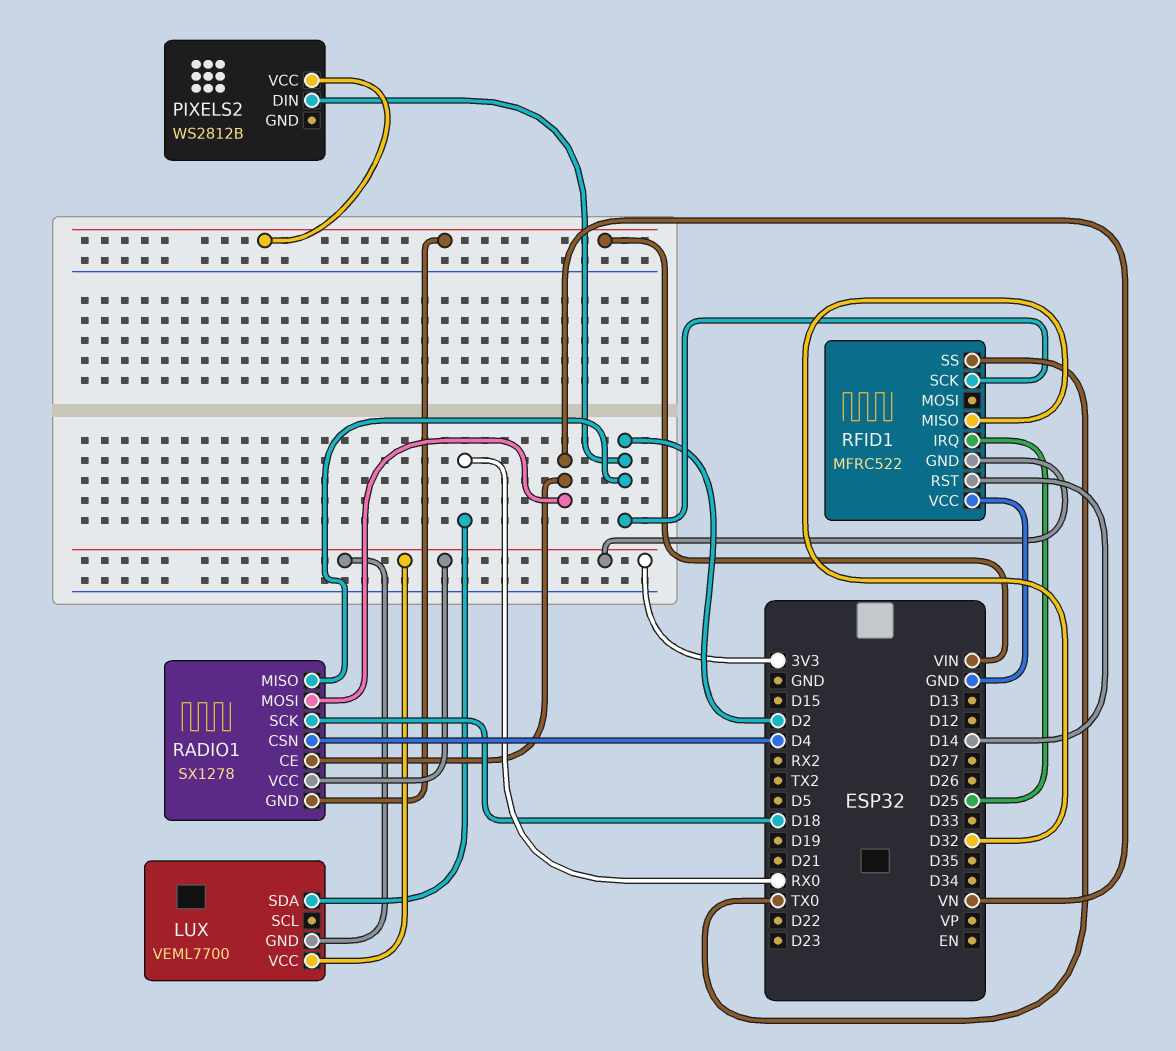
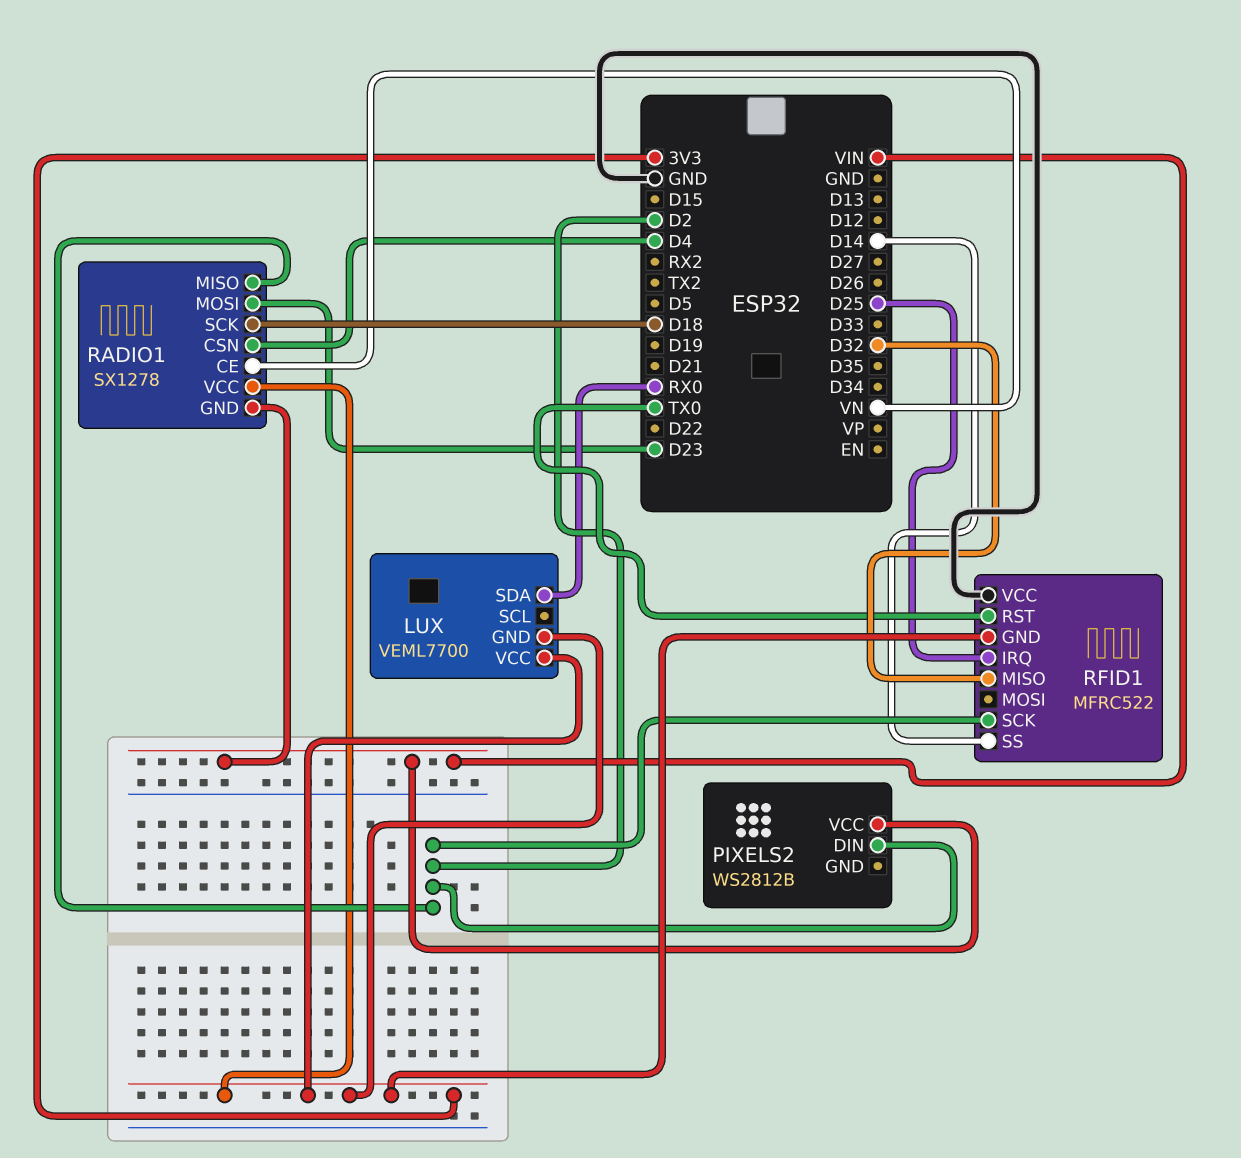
RADIO1 pin MOSI: VN -> D23
RFID1 pin RST: D14 -> TX0
RFID1 pin SS: TX0 -> D14

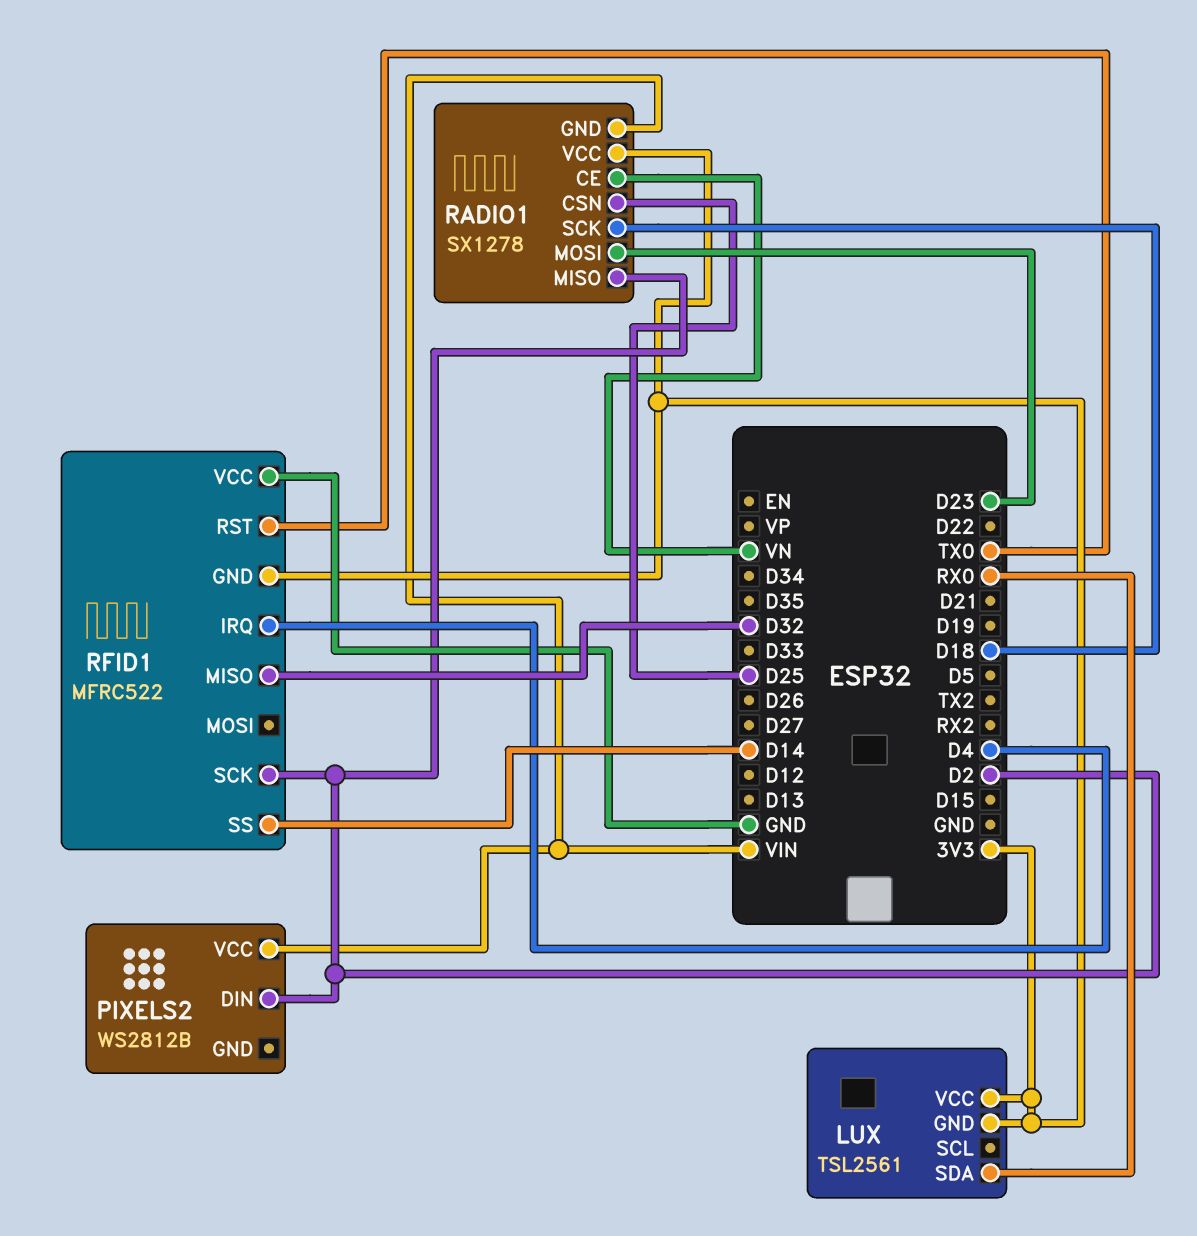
LUX: VEML7700 -> TSL2561
RADIO1 pin CSN: D4 -> D25
RFID1 pin IRQ: D25 -> D4

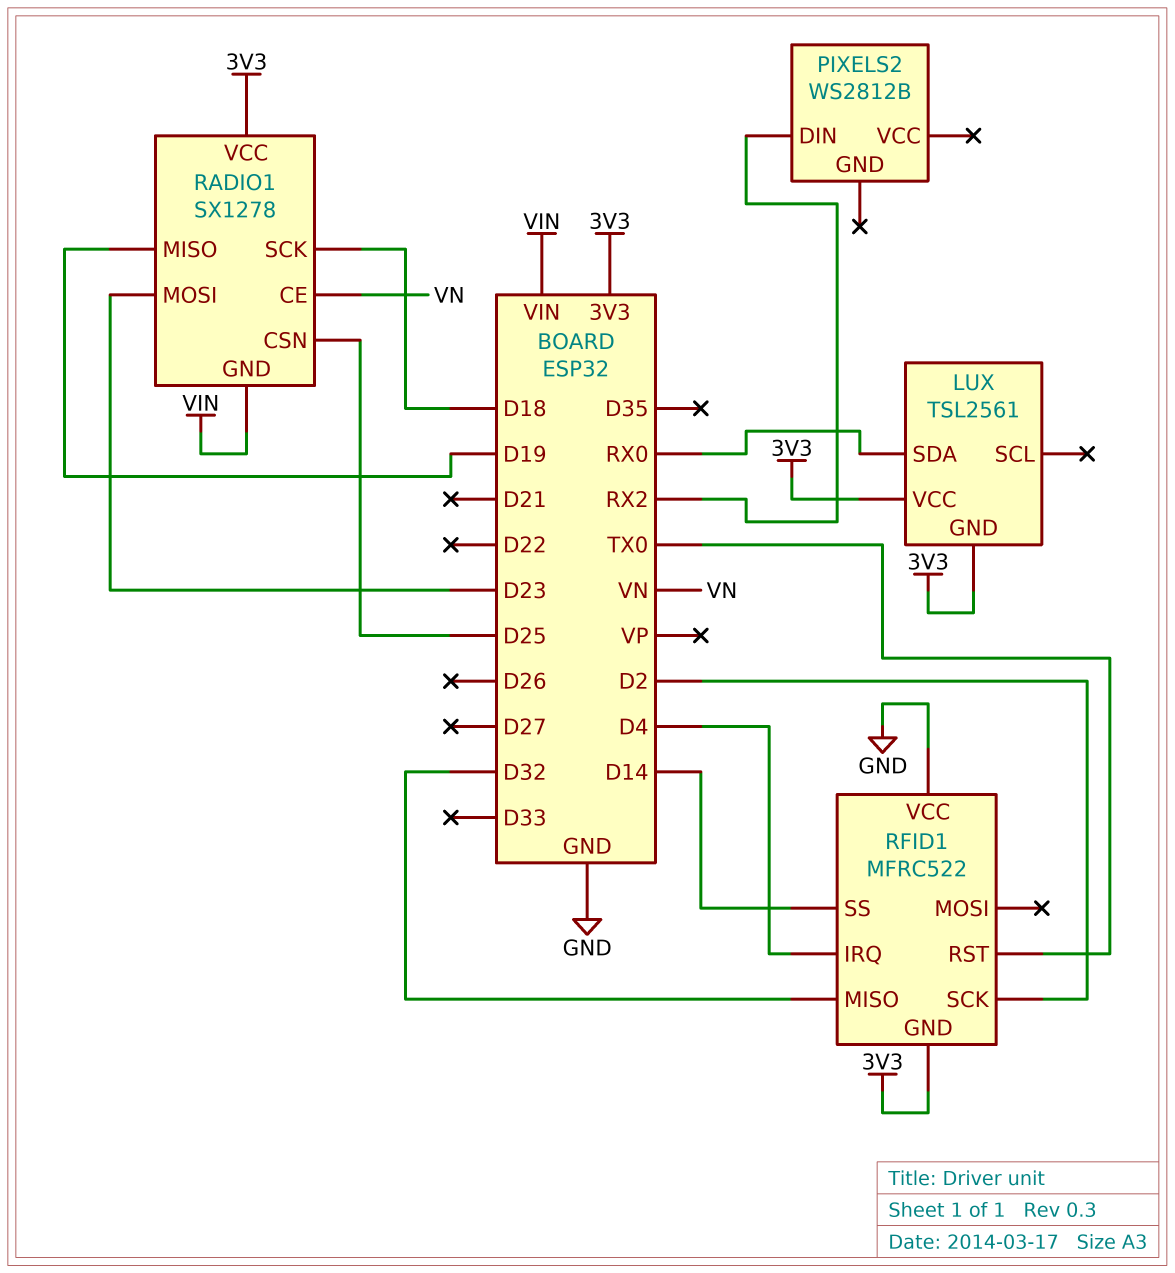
PIXELS2 pin DIN: D2 -> RX2
PIXELS2 pin VCC: VIN -> none
RADIO1 pin MISO: D2 -> D19

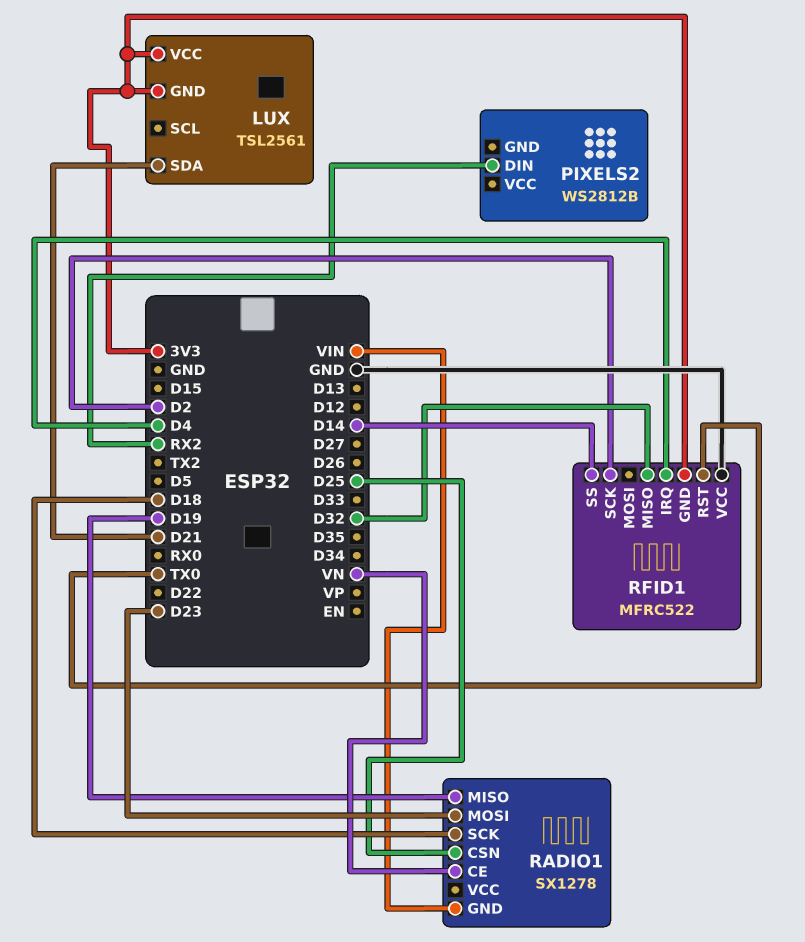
LUX pin SDA: RX0 -> D21
RADIO1 pin VCC: 3V3 -> none

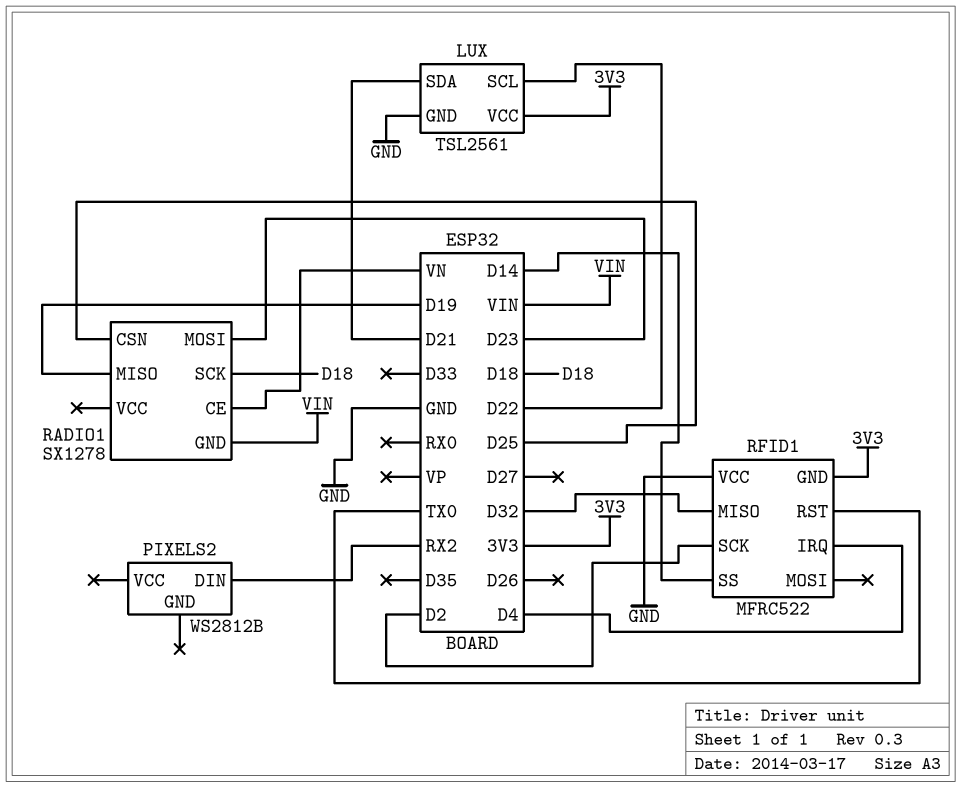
LUX pin GND: 3V3 -> GND
LUX pin SCL: none -> D22

